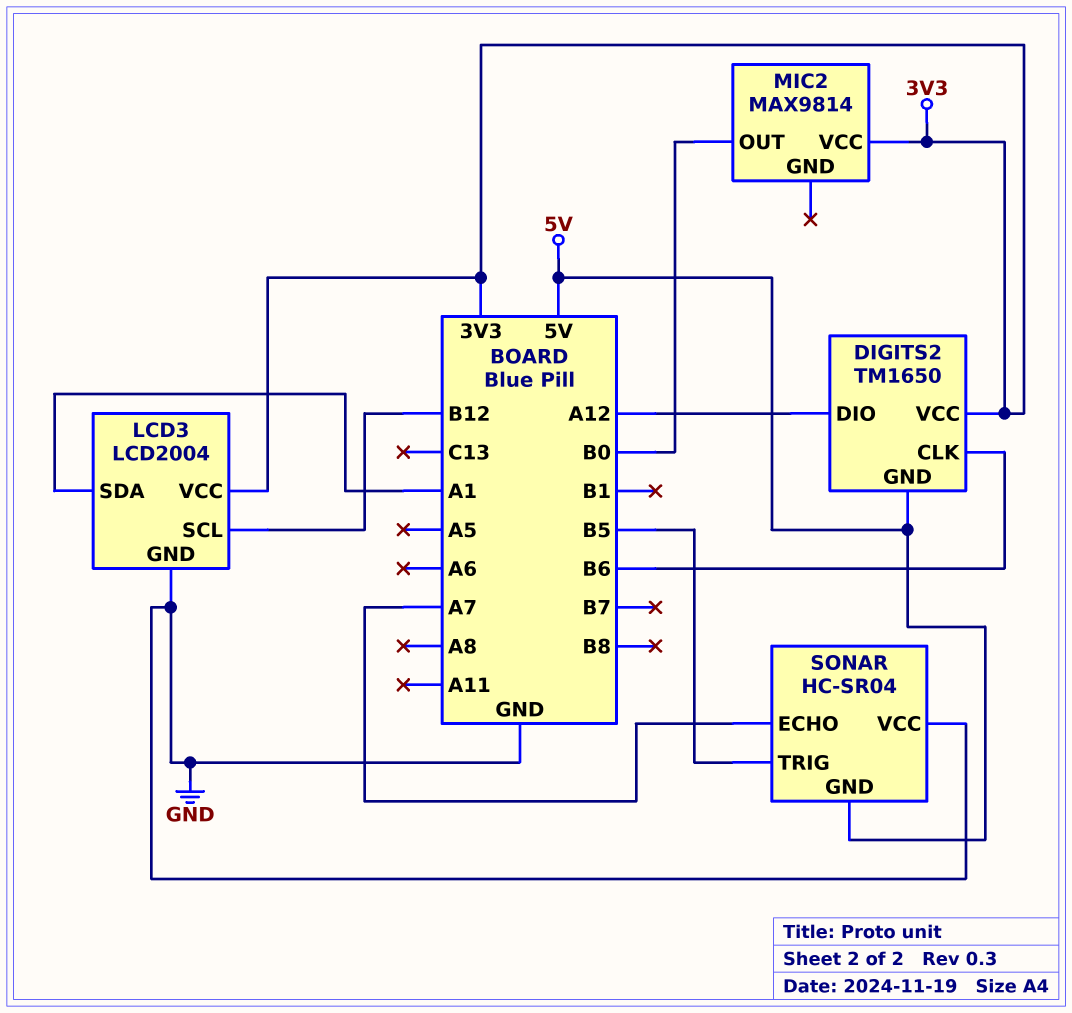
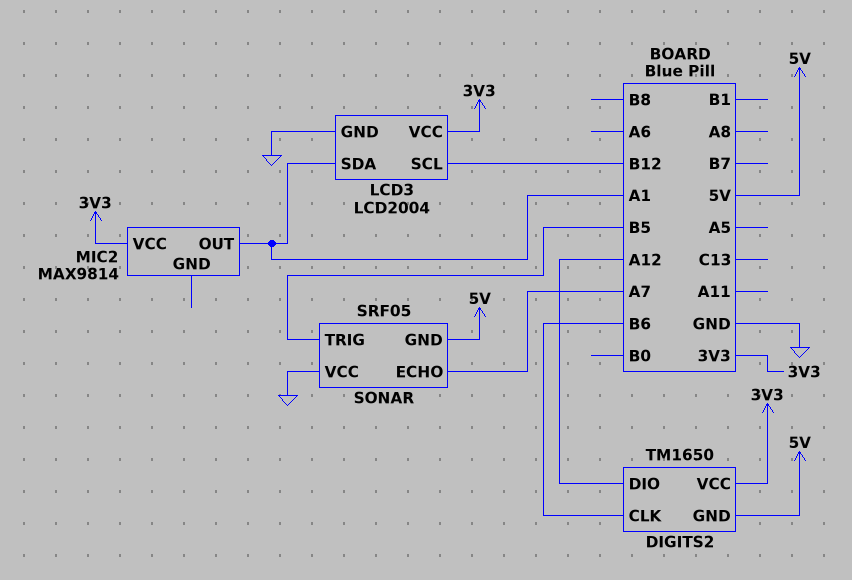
MIC2 pin OUT: B0 -> A1
SONAR: HC-SR04 -> SRF05

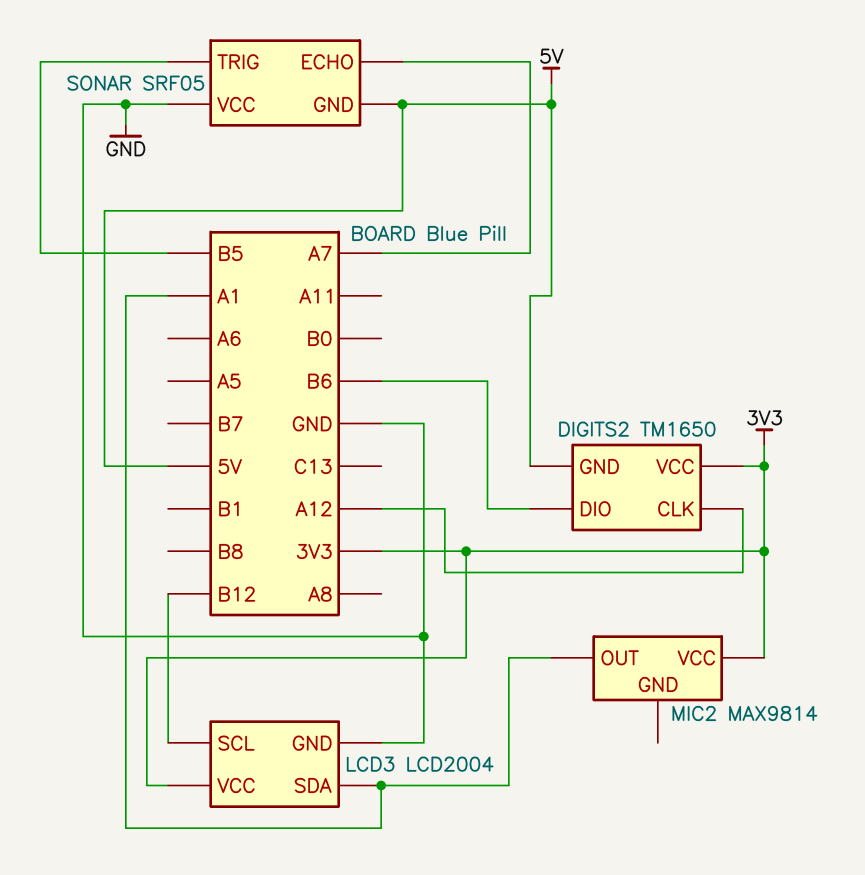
DIGITS2 pin CLK: B6 -> A12
DIGITS2 pin DIO: A12 -> B6

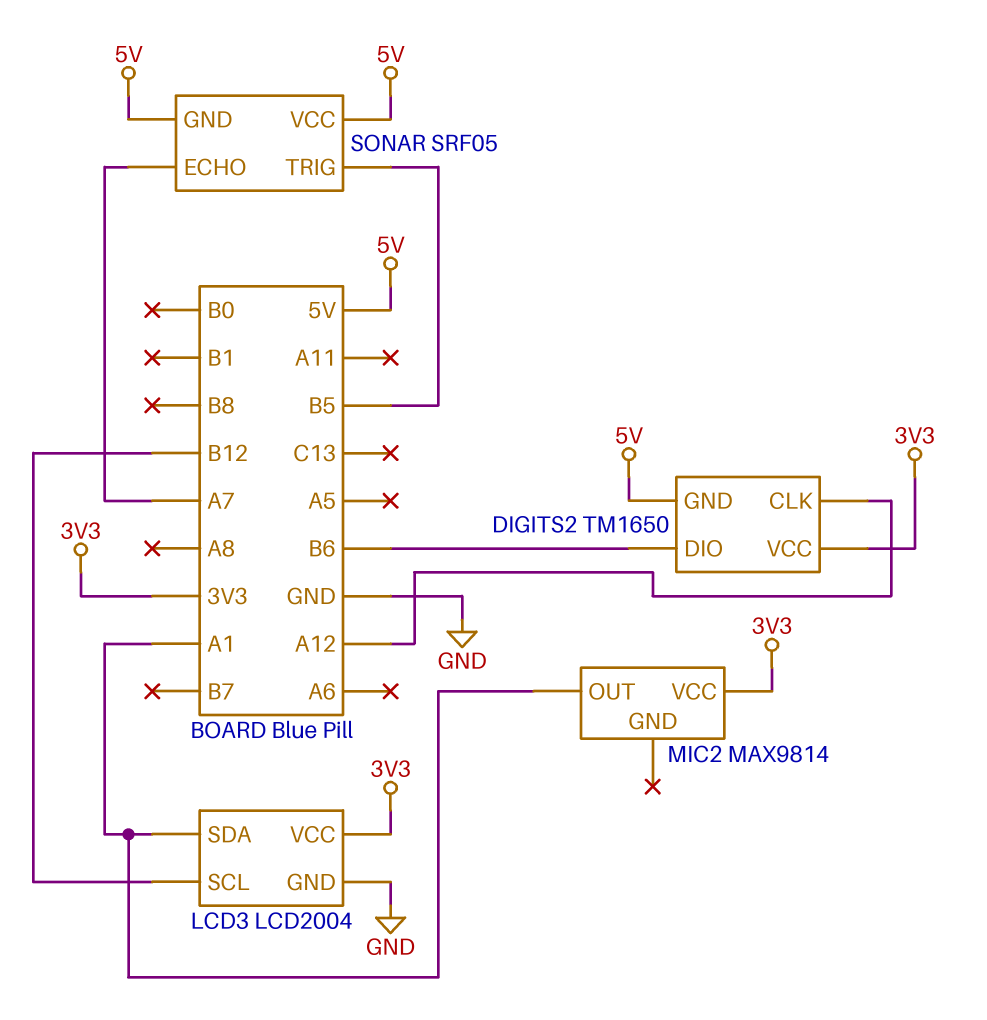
SONAR pin VCC: GND -> 5V

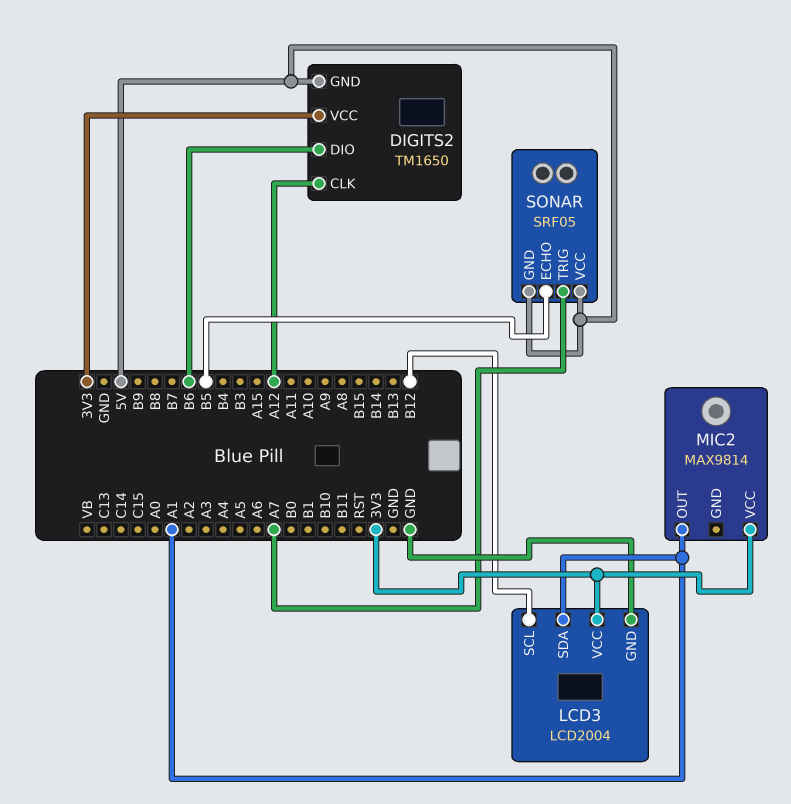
SONAR pin ECHO: A7 -> B5
SONAR pin TRIG: B5 -> A7

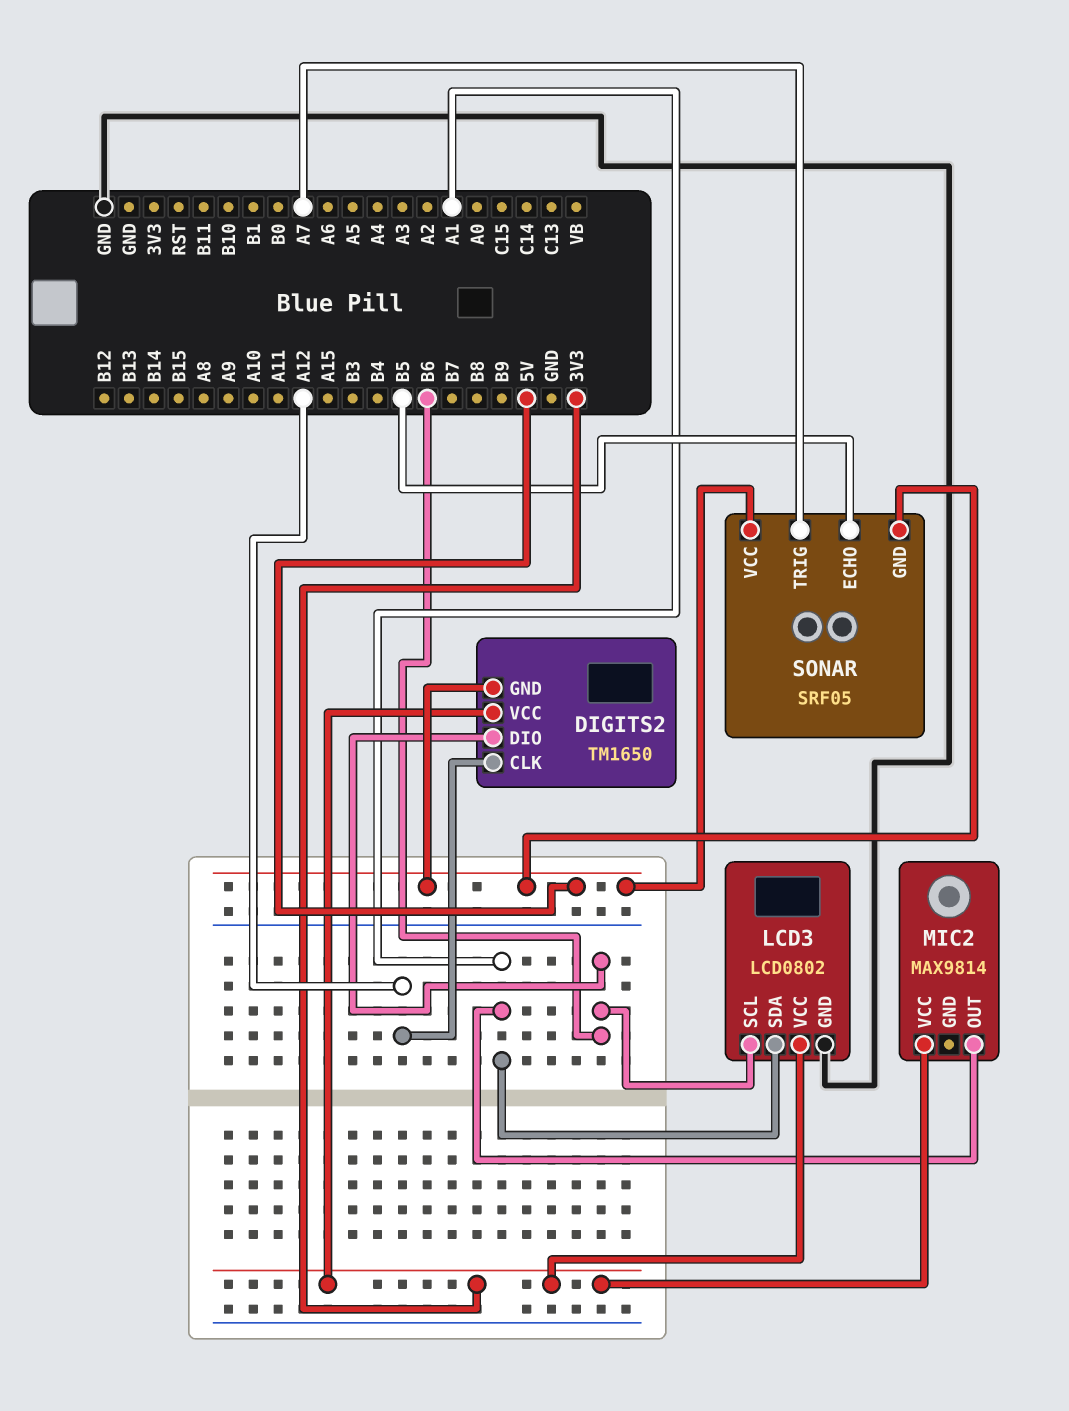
LCD3: LCD2004 -> LCD0802
LCD3 pin SCL: B12 -> B6

